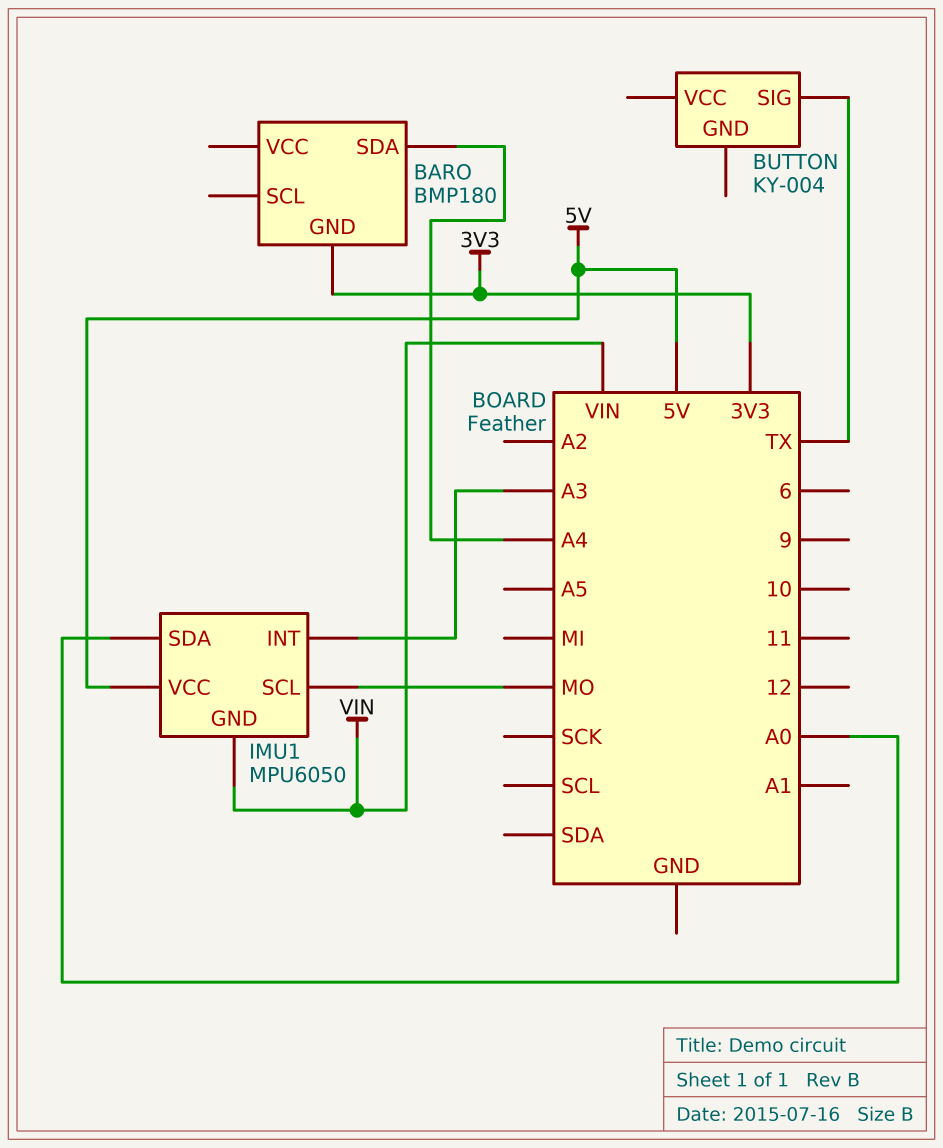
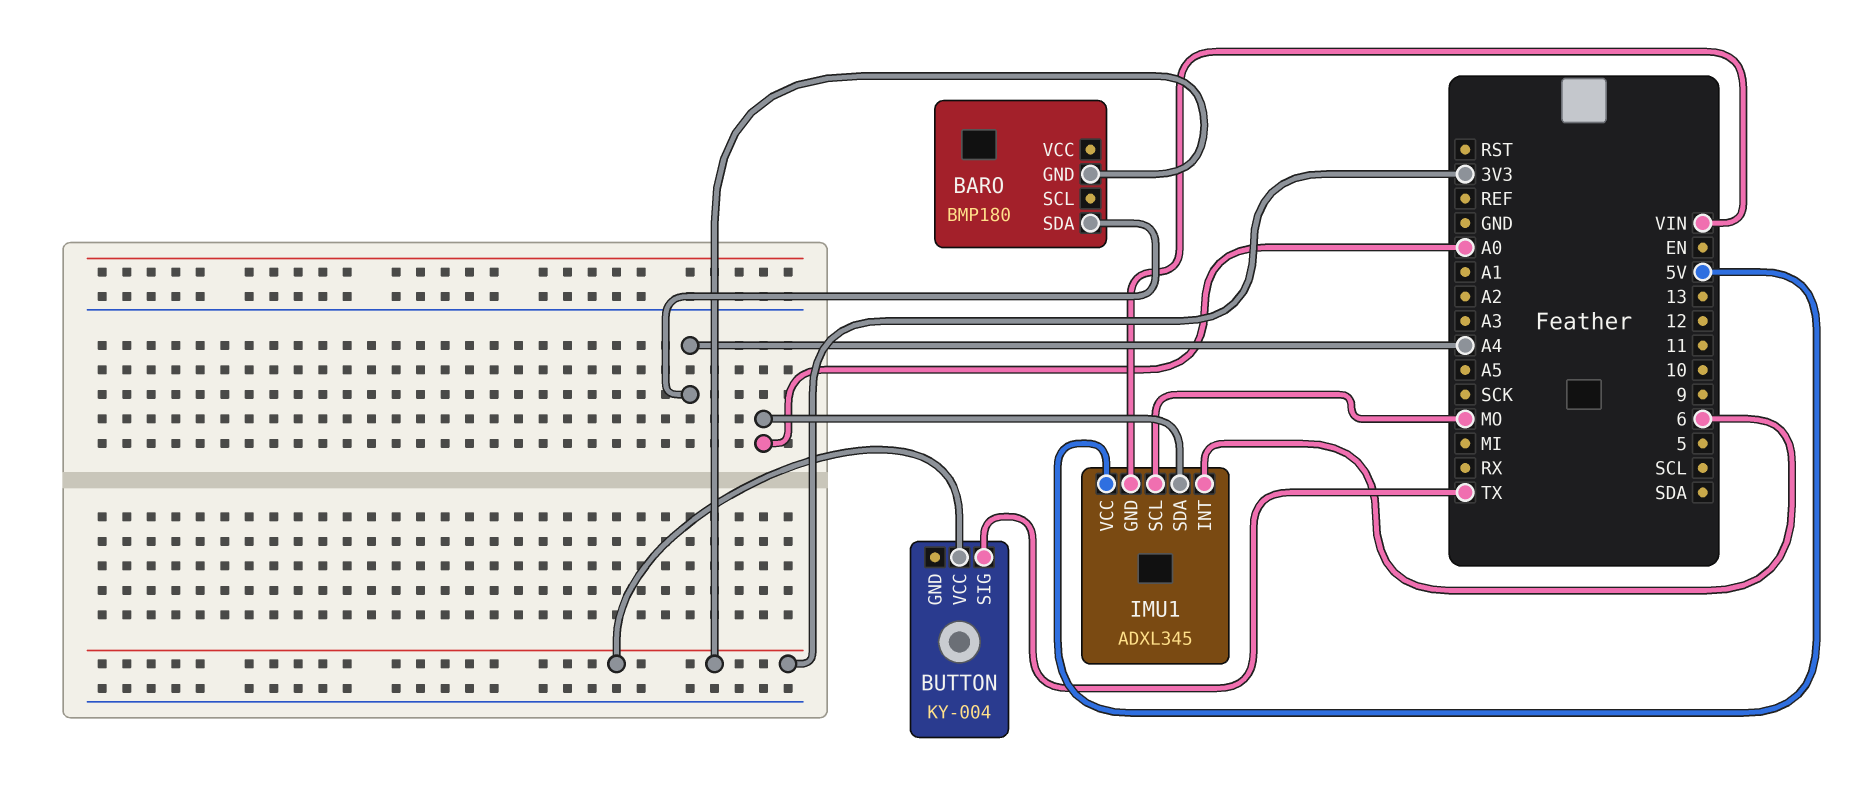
BUTTON pin VCC: none -> 3V3
IMU1: MPU6050 -> ADXL345
IMU1 pin INT: A3 -> 6

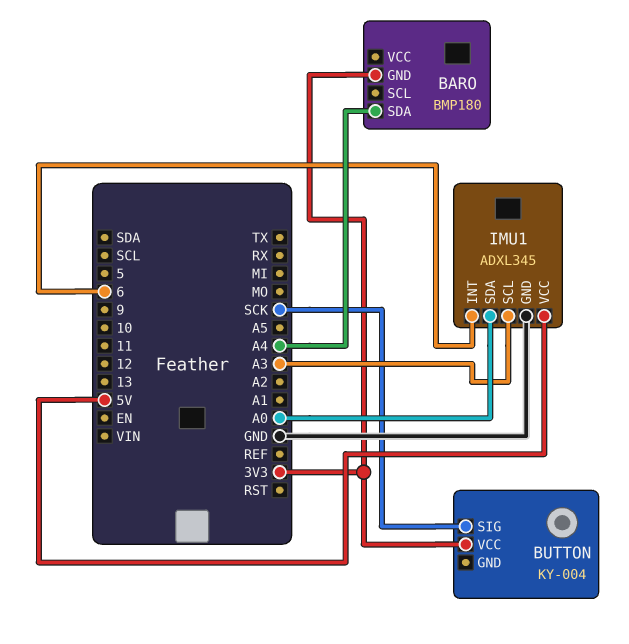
BUTTON pin SIG: TX -> SCK
IMU1 pin GND: VIN -> GND
IMU1 pin SCL: MO -> A3

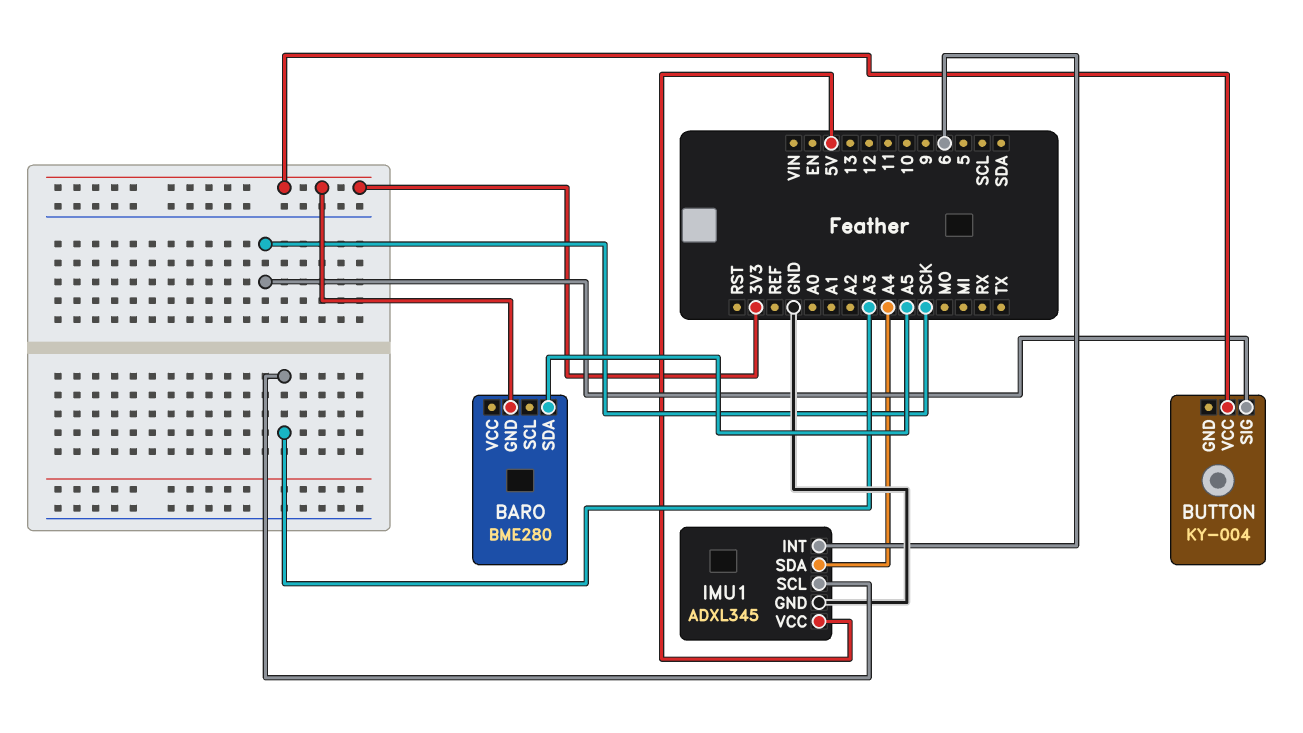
BARO: BMP180 -> BME280
BARO pin SDA: A4 -> A5
IMU1 pin SDA: A0 -> A4

